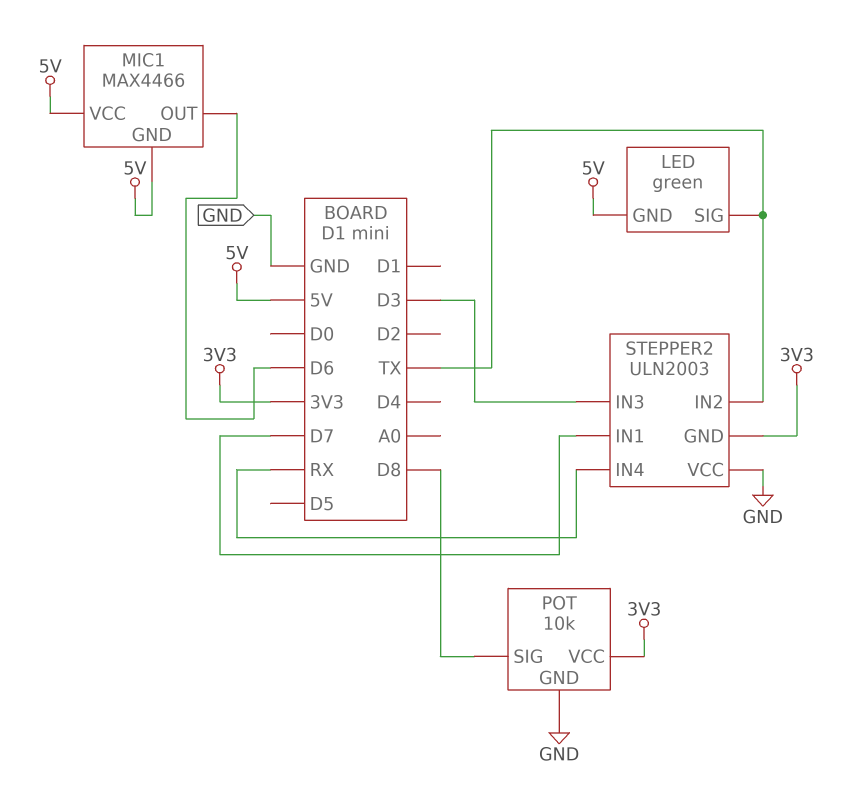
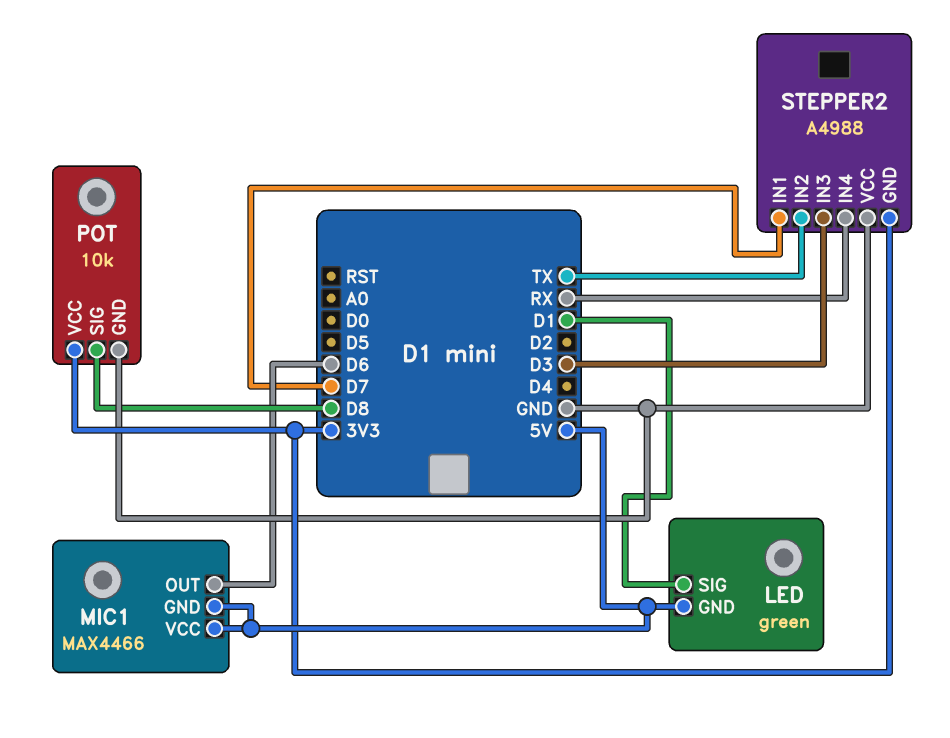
LED pin SIG: TX -> D1
STEPPER2: ULN2003 -> A4988

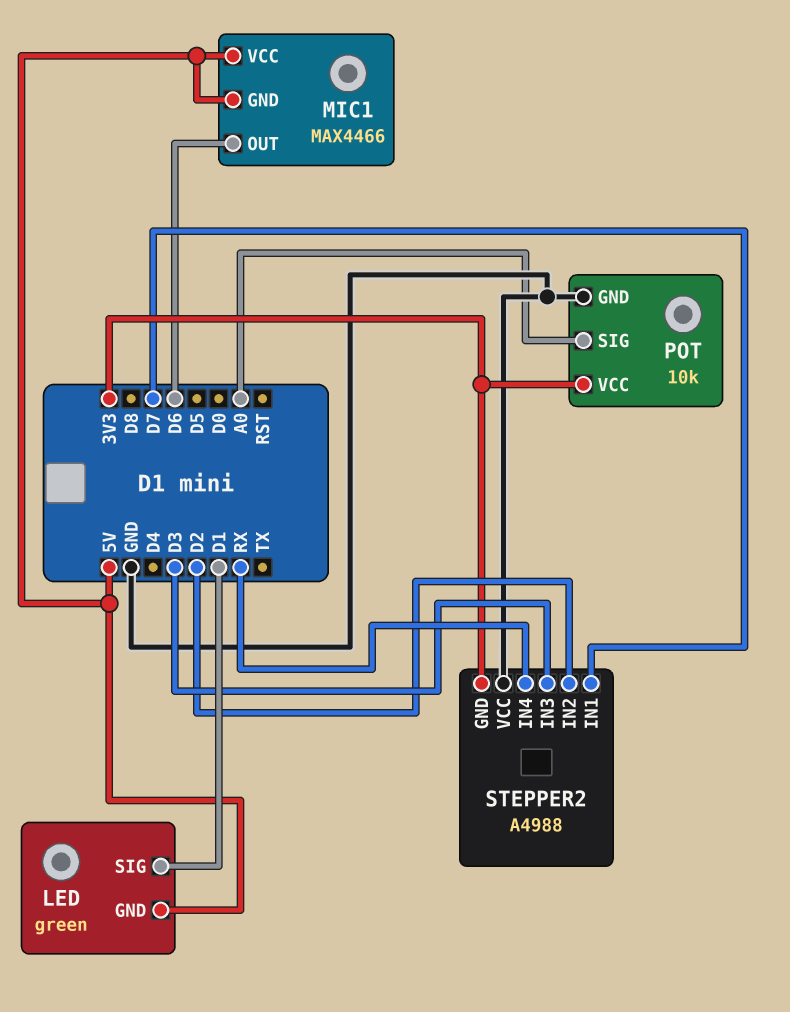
POT pin SIG: D8 -> A0
STEPPER2 pin IN2: TX -> D2

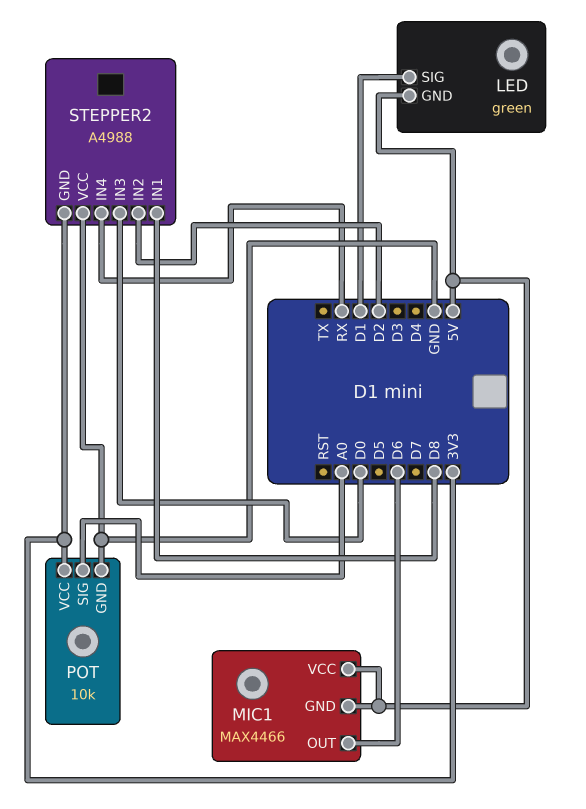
STEPPER2 pin IN1: D7 -> D8
STEPPER2 pin IN3: D3 -> D0

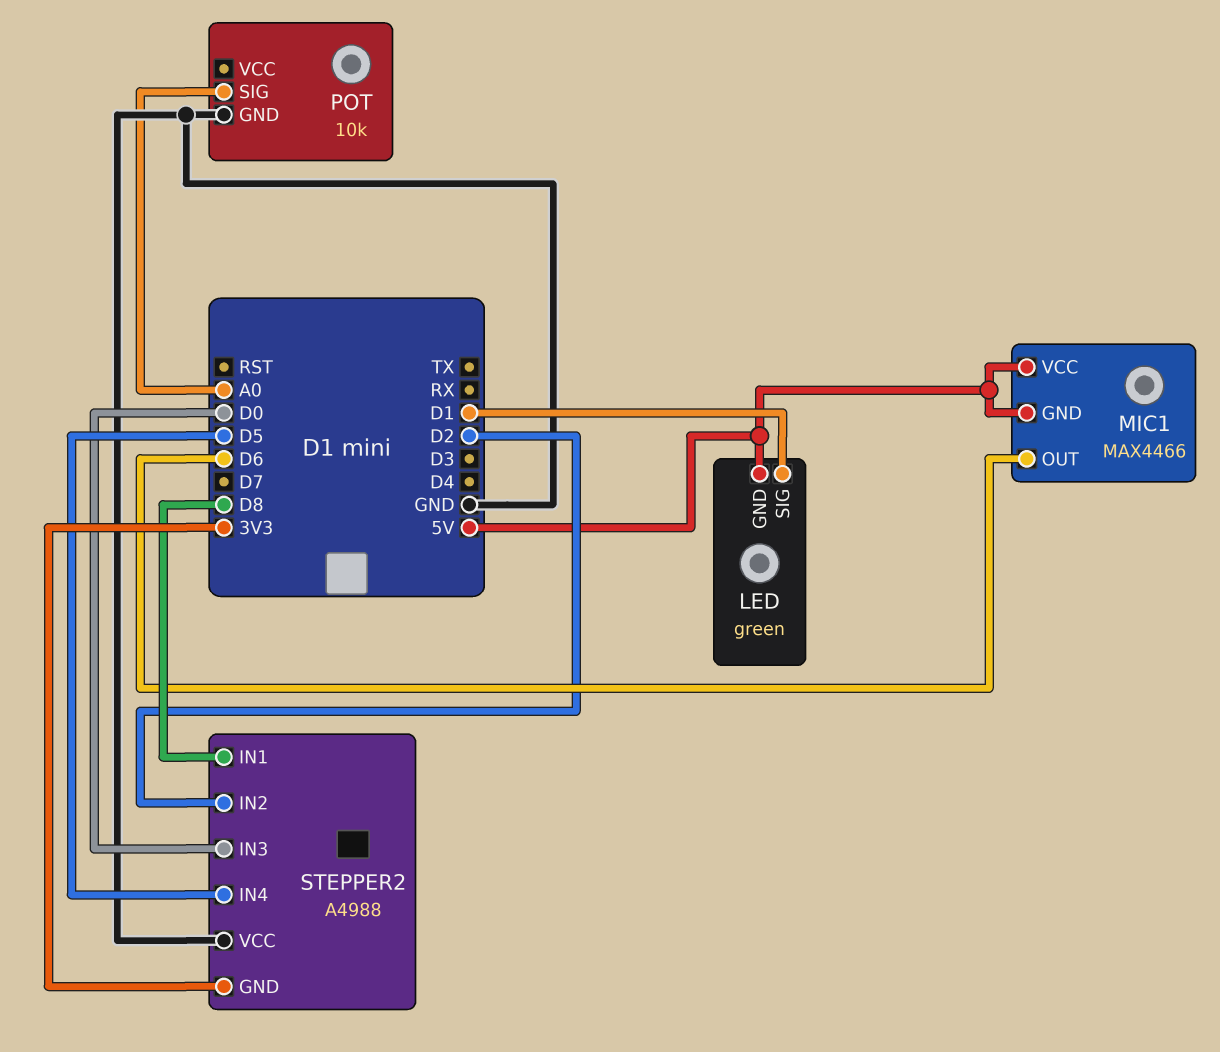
POT pin VCC: 3V3 -> none
STEPPER2 pin IN4: RX -> D5

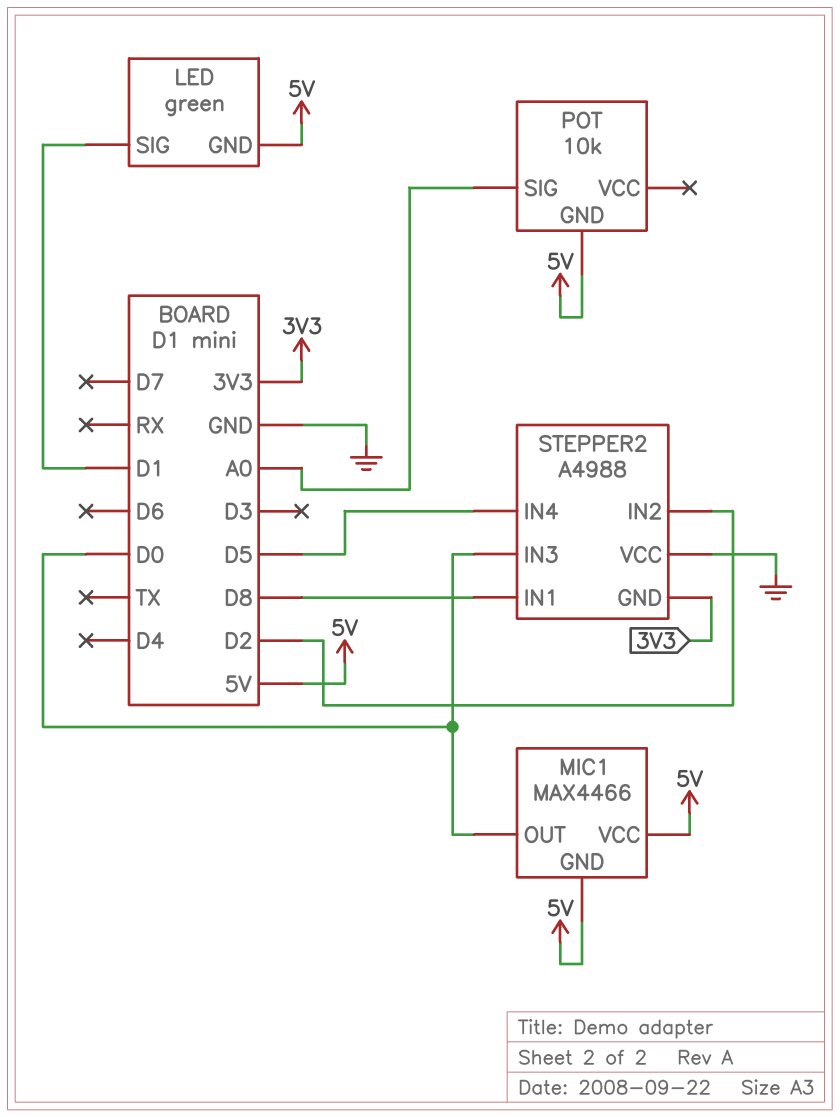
MIC1 pin OUT: D6 -> D0
POT pin GND: GND -> 5V

